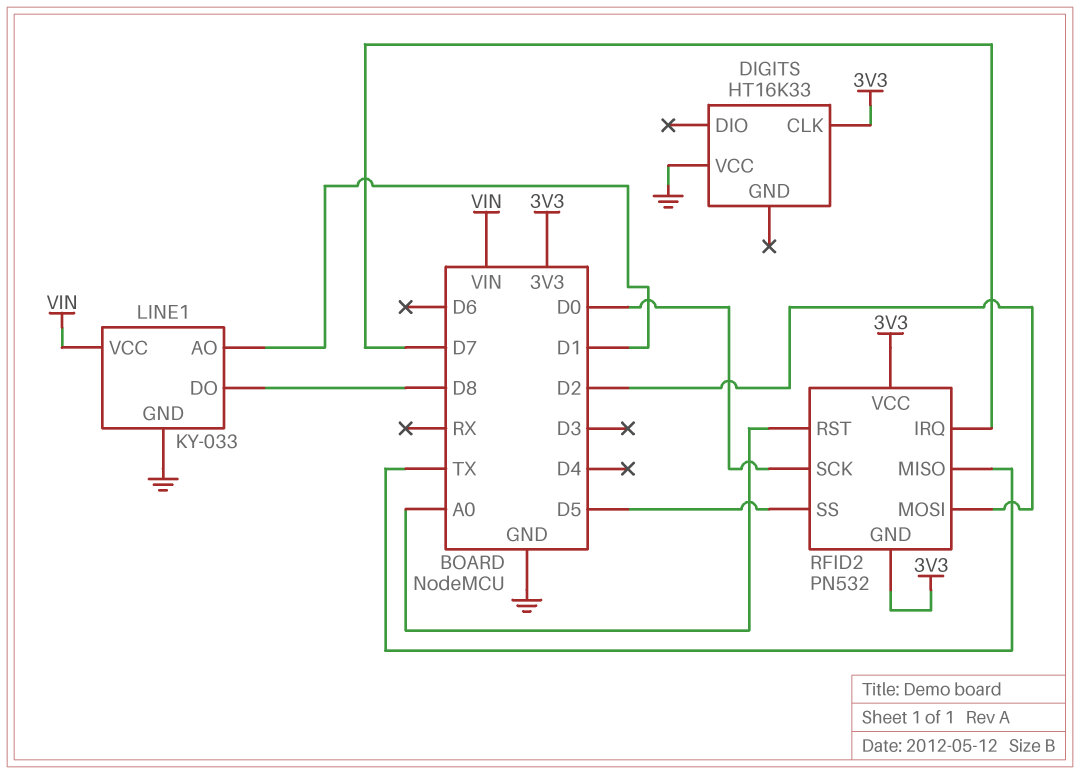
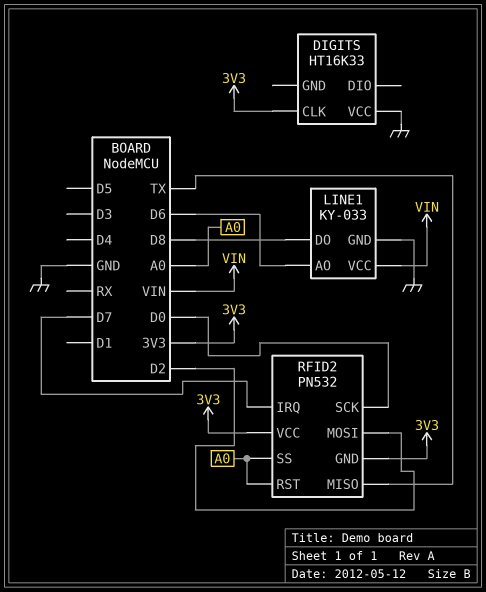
LINE1 pin AO: D1 -> D6
RFID2 pin SS: D5 -> A0

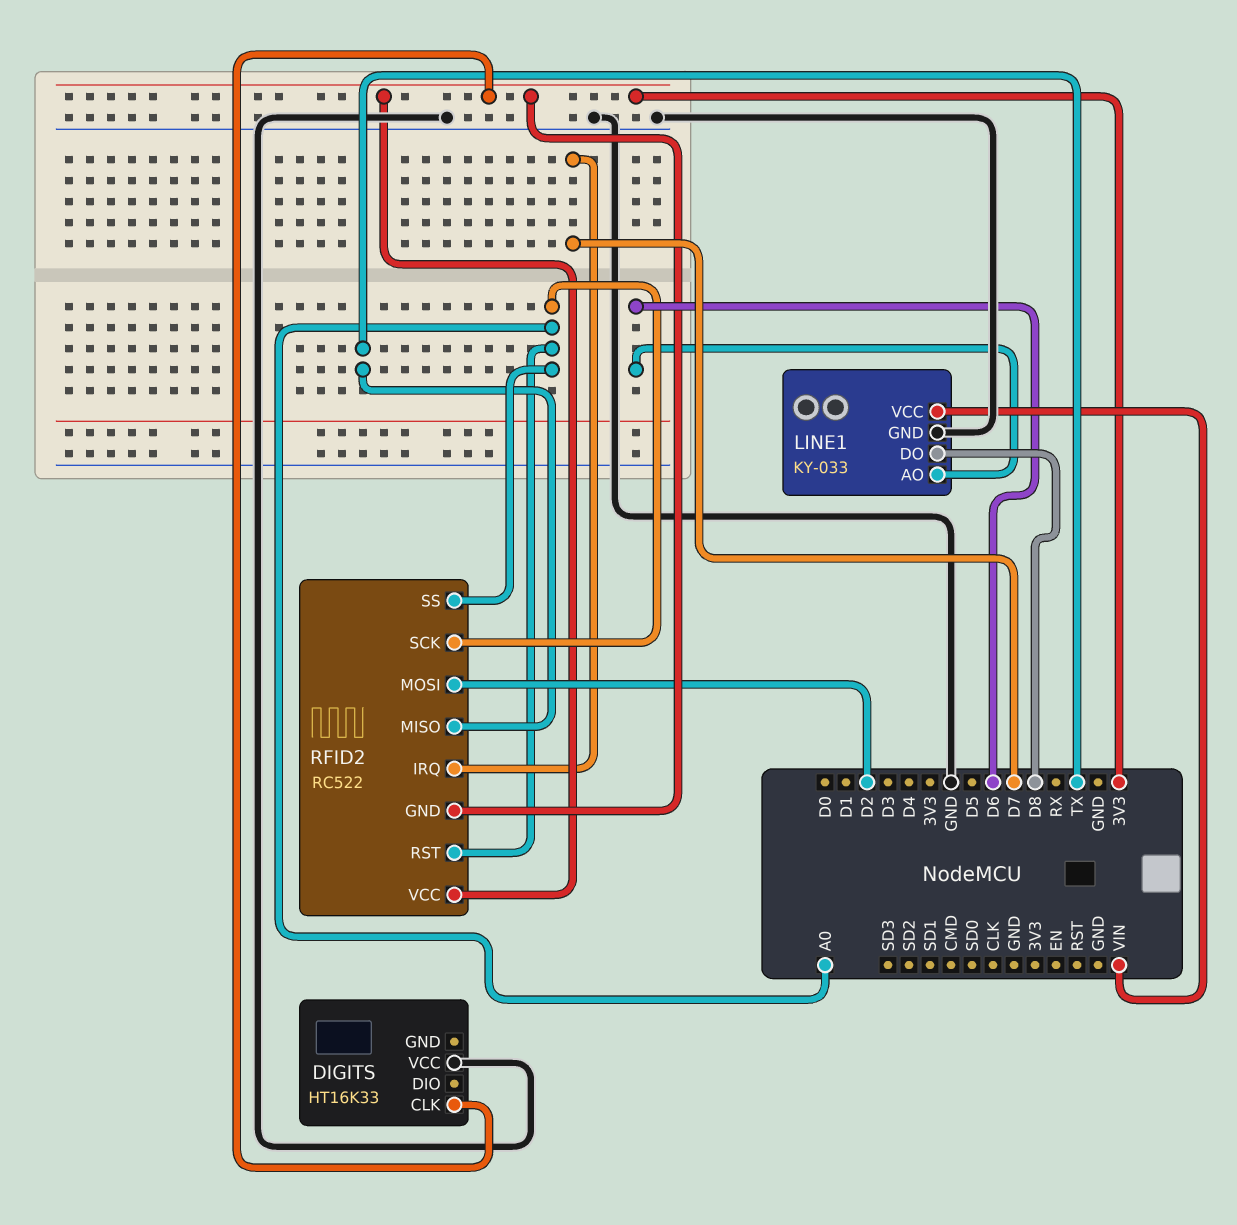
RFID2: PN532 -> RC522
RFID2 pin SCK: D0 -> A0

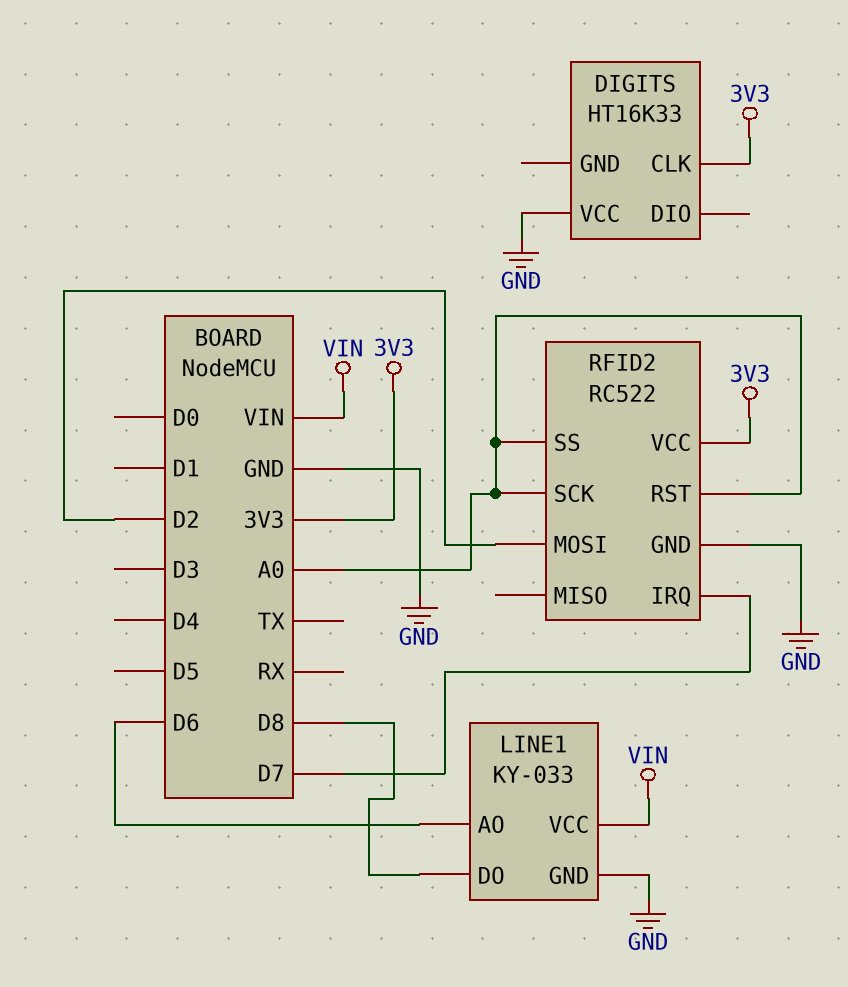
RFID2 pin GND: 3V3 -> GND
RFID2 pin MISO: TX -> none

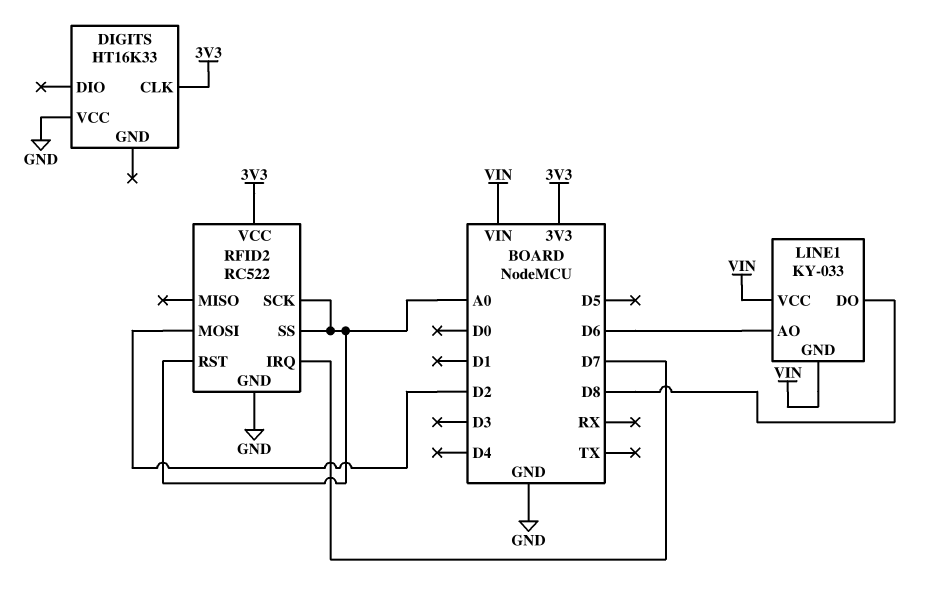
LINE1 pin GND: GND -> VIN

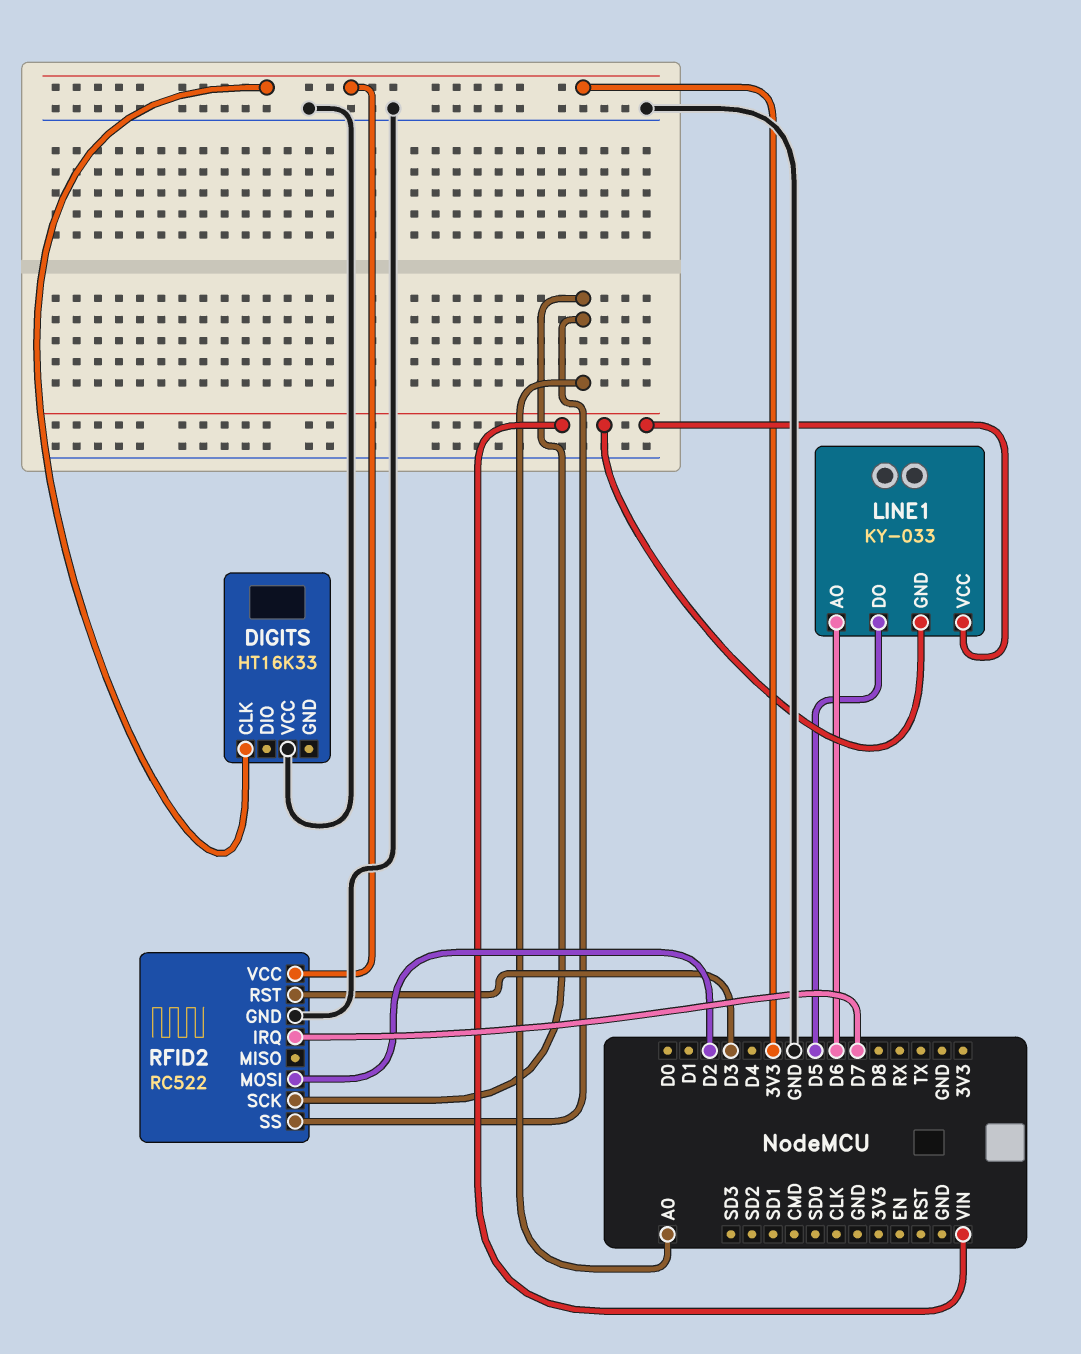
LINE1 pin DO: D8 -> D5
RFID2 pin RST: A0 -> D3

